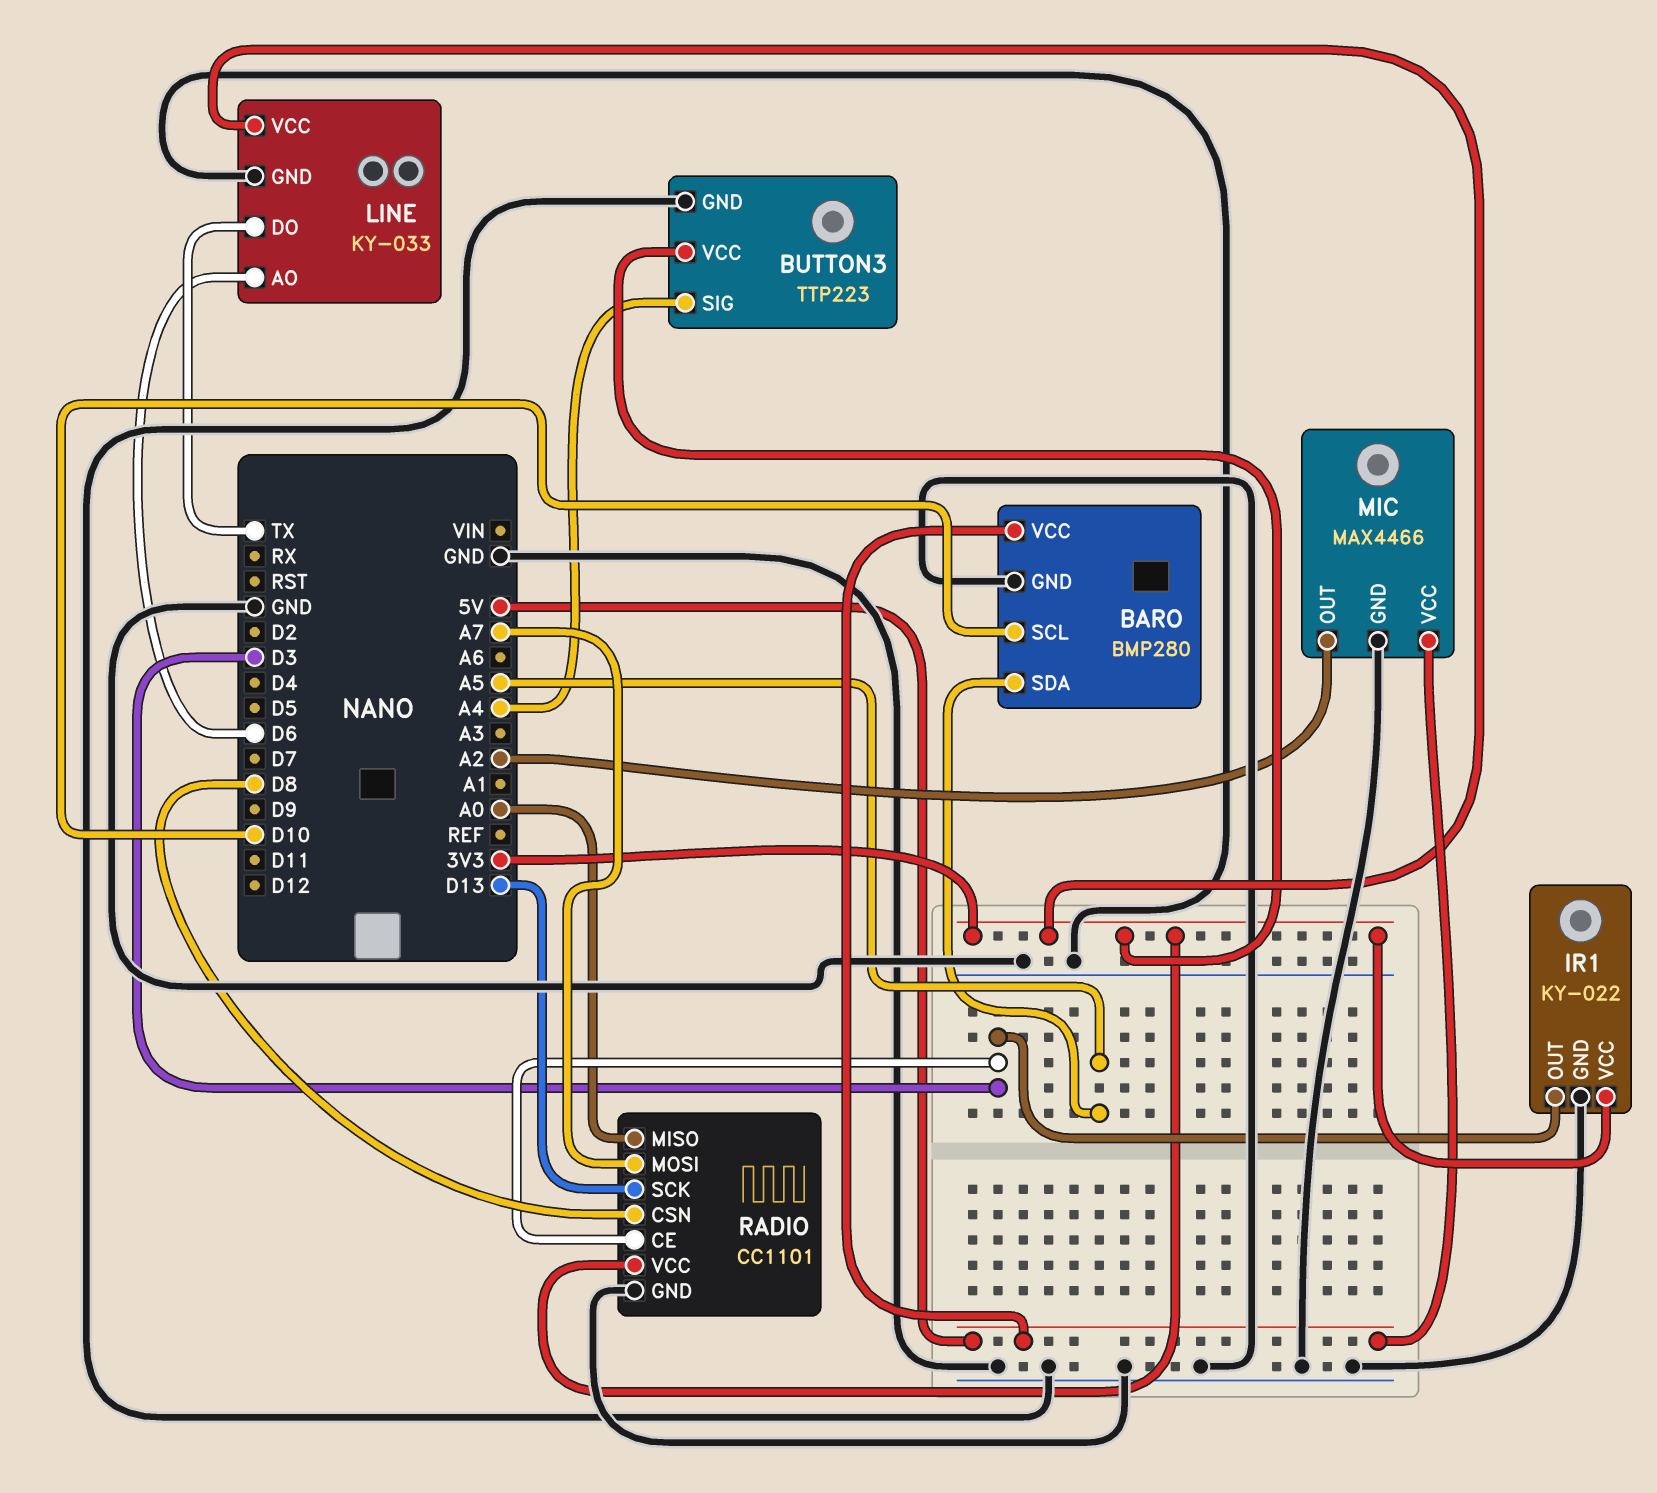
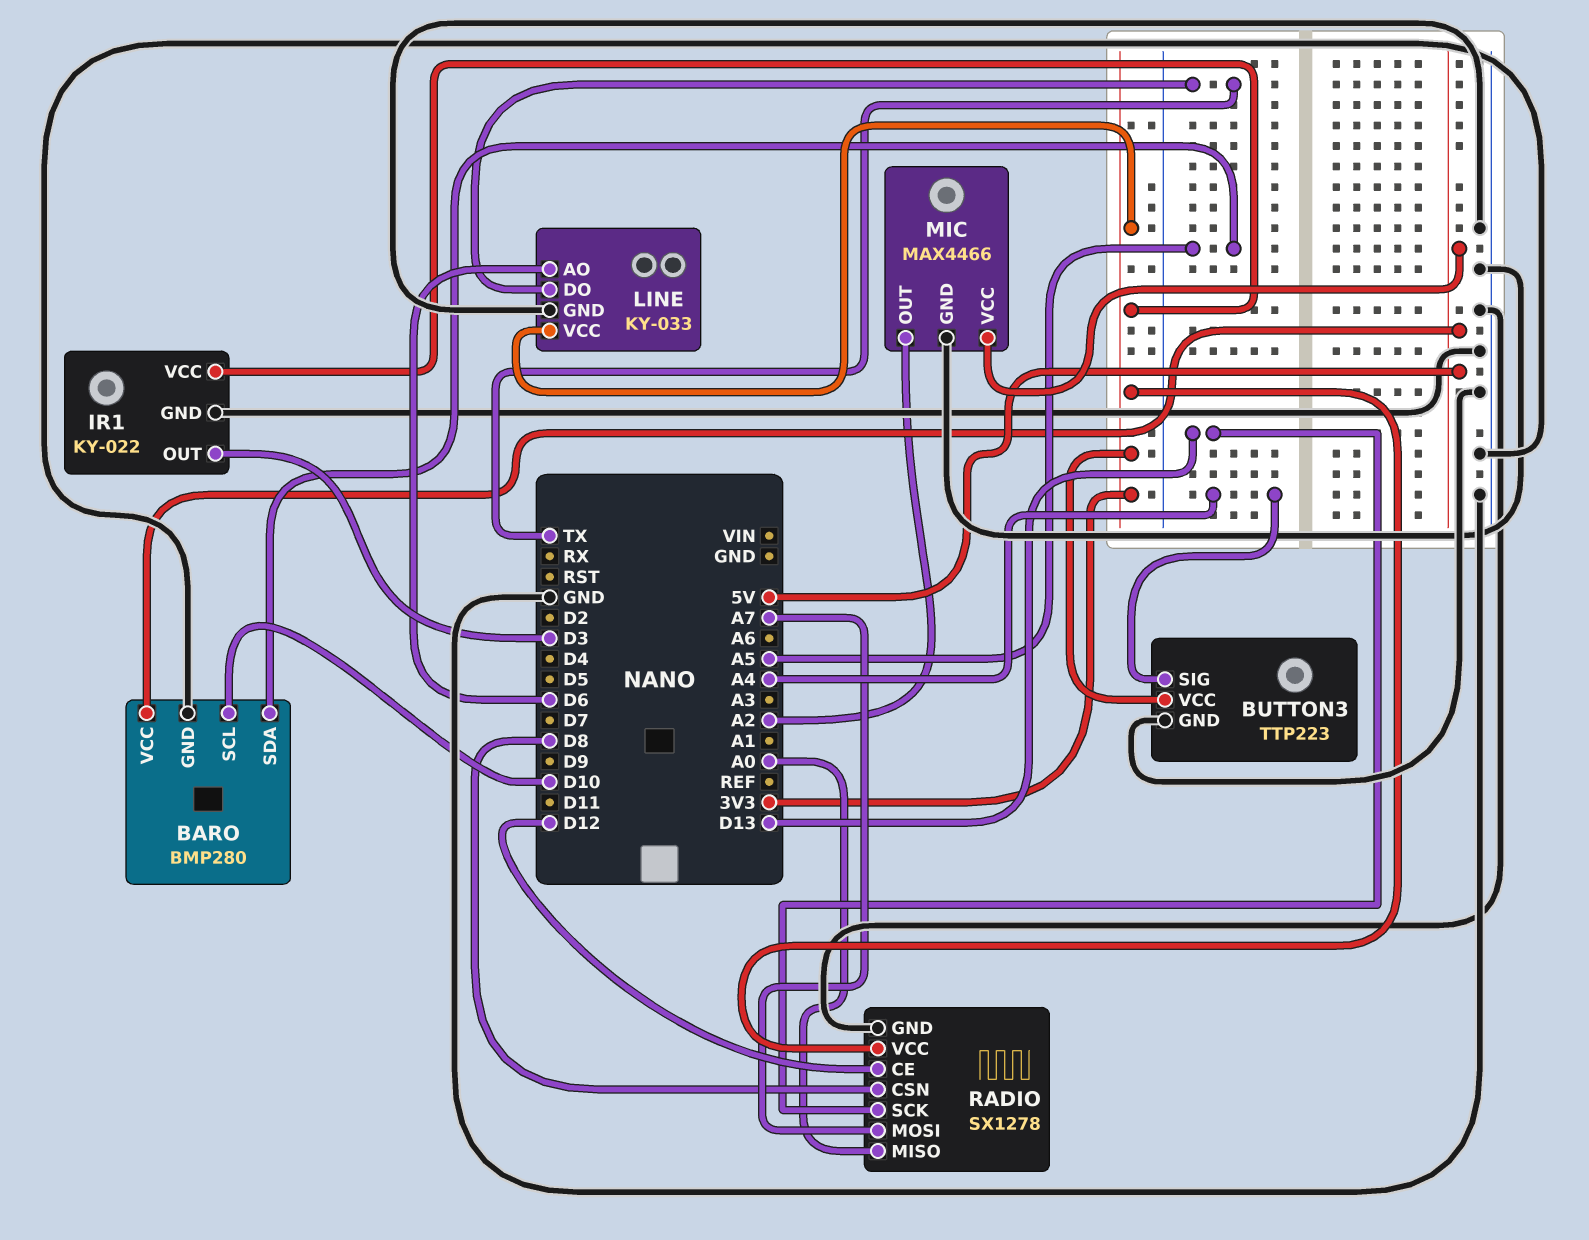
RADIO: CC1101 -> SX1278
RADIO pin CE: D3 -> D12

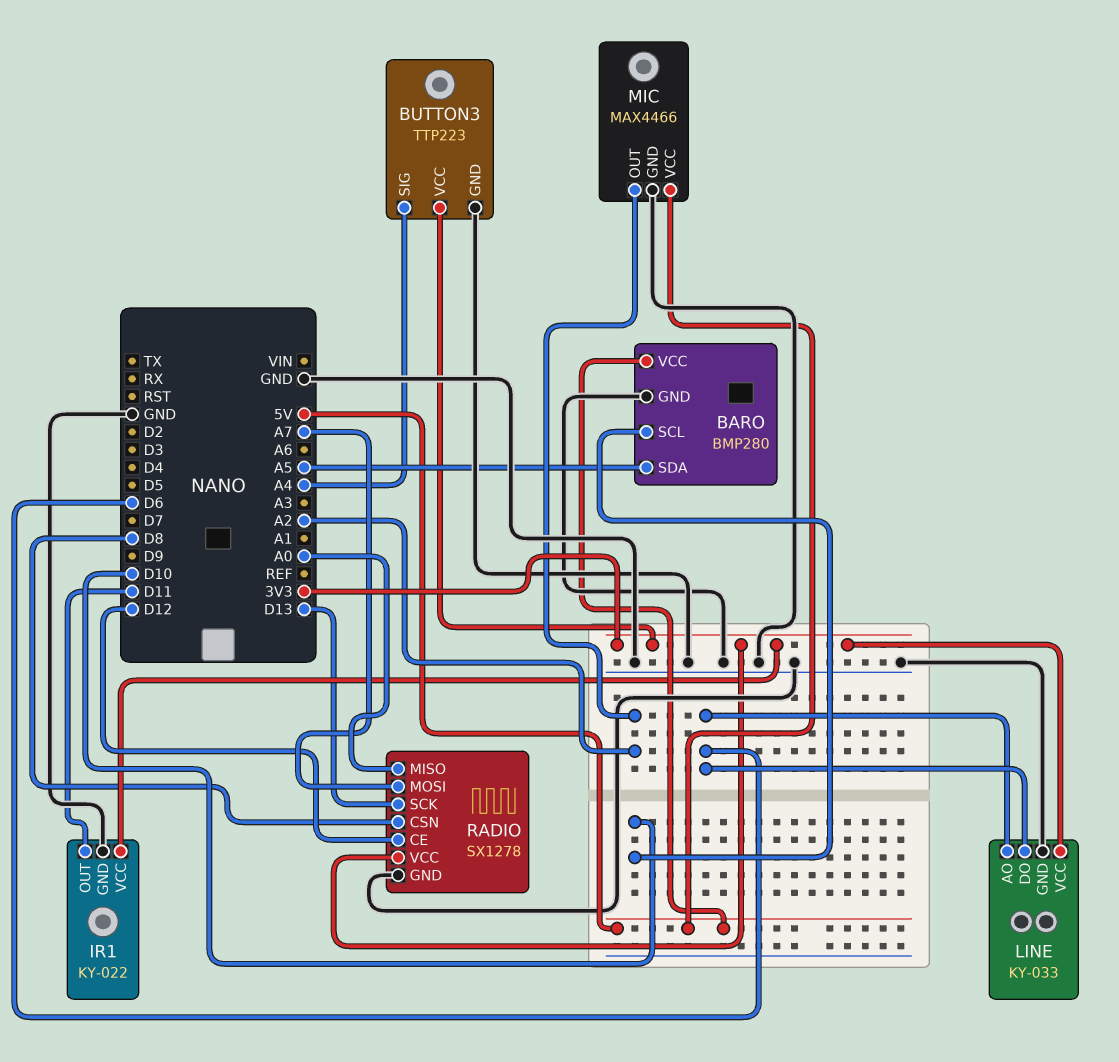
IR1 pin OUT: D3 -> D11
LINE pin DO: TX -> D6

